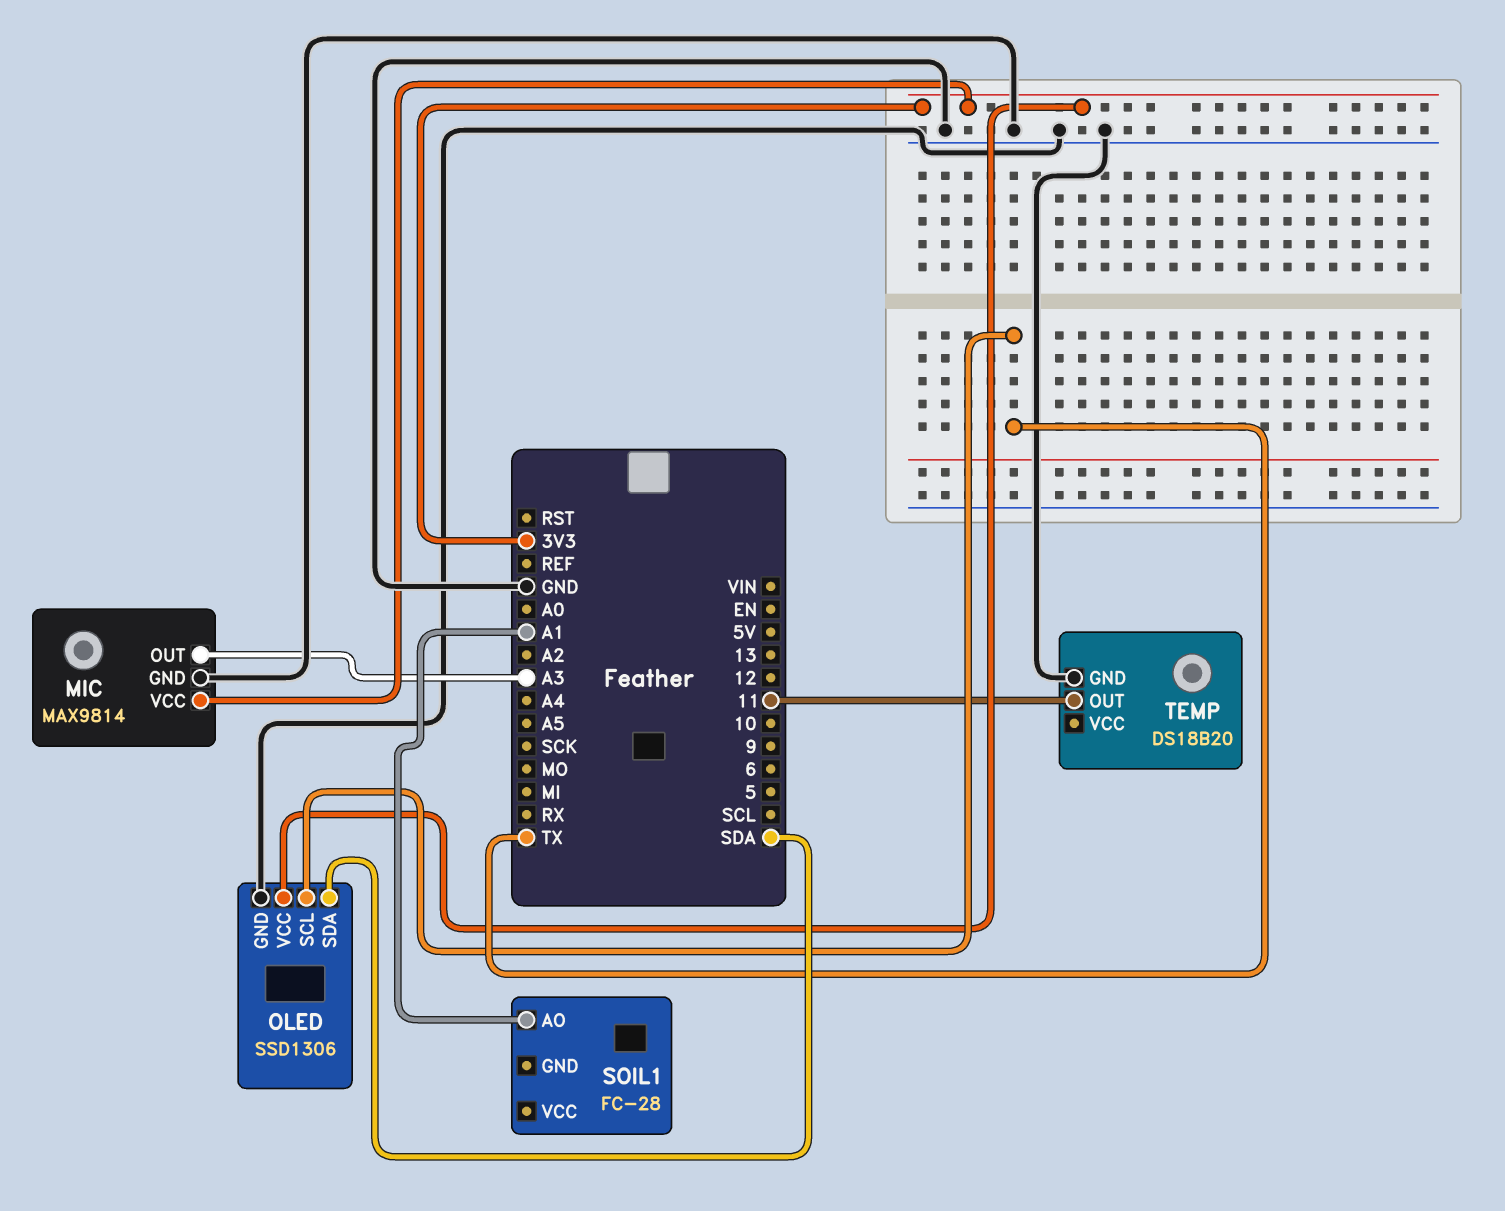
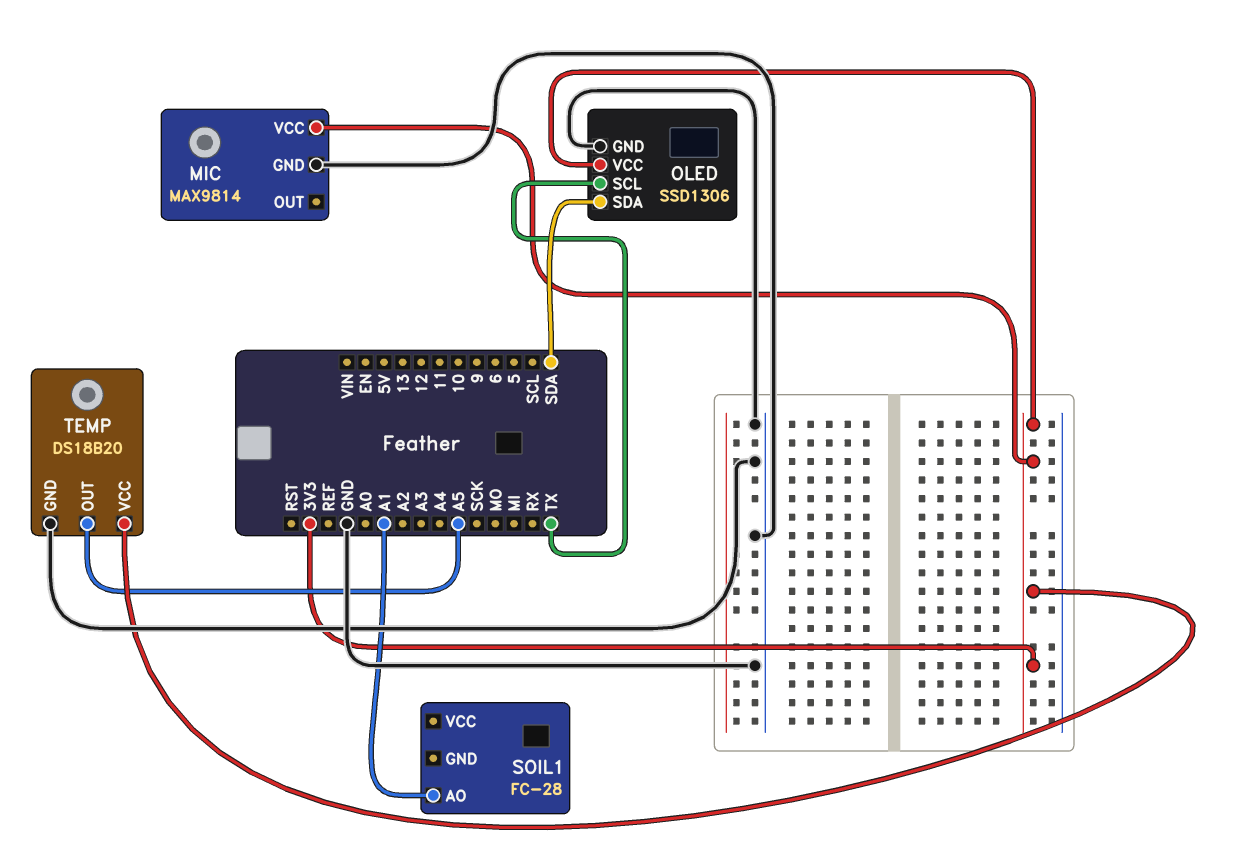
MIC pin OUT: A3 -> none
TEMP pin OUT: 11 -> A5
TEMP pin VCC: none -> 3V3

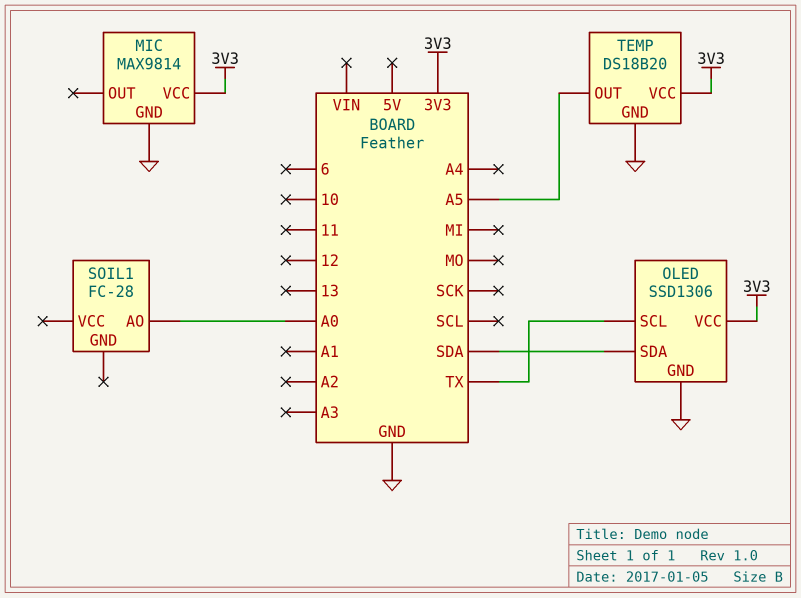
SOIL1 pin AO: A1 -> A0

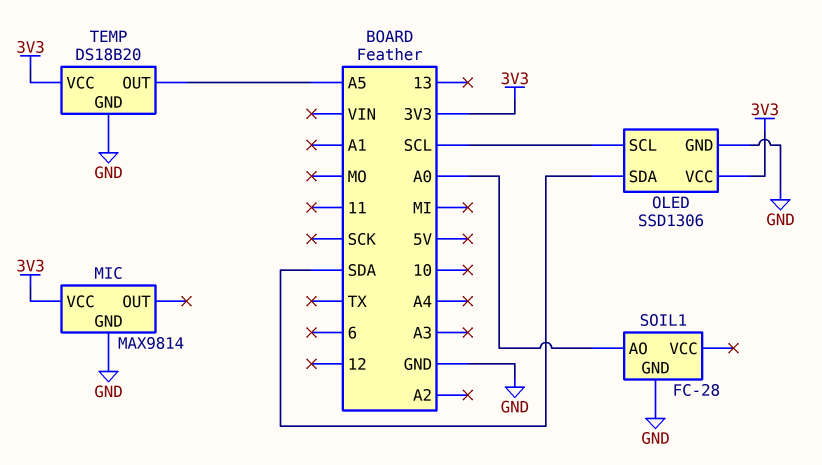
OLED pin SCL: TX -> SCL
SOIL1 pin GND: none -> GND

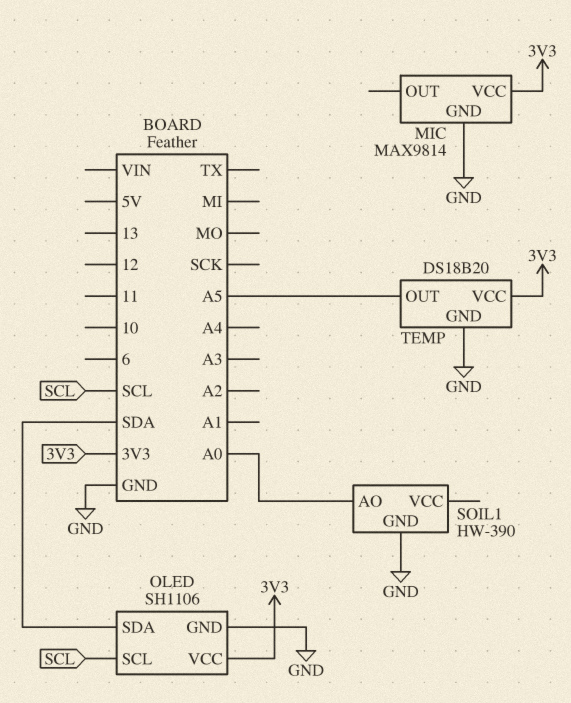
OLED: SSD1306 -> SH1106
SOIL1: FC-28 -> HW-390

